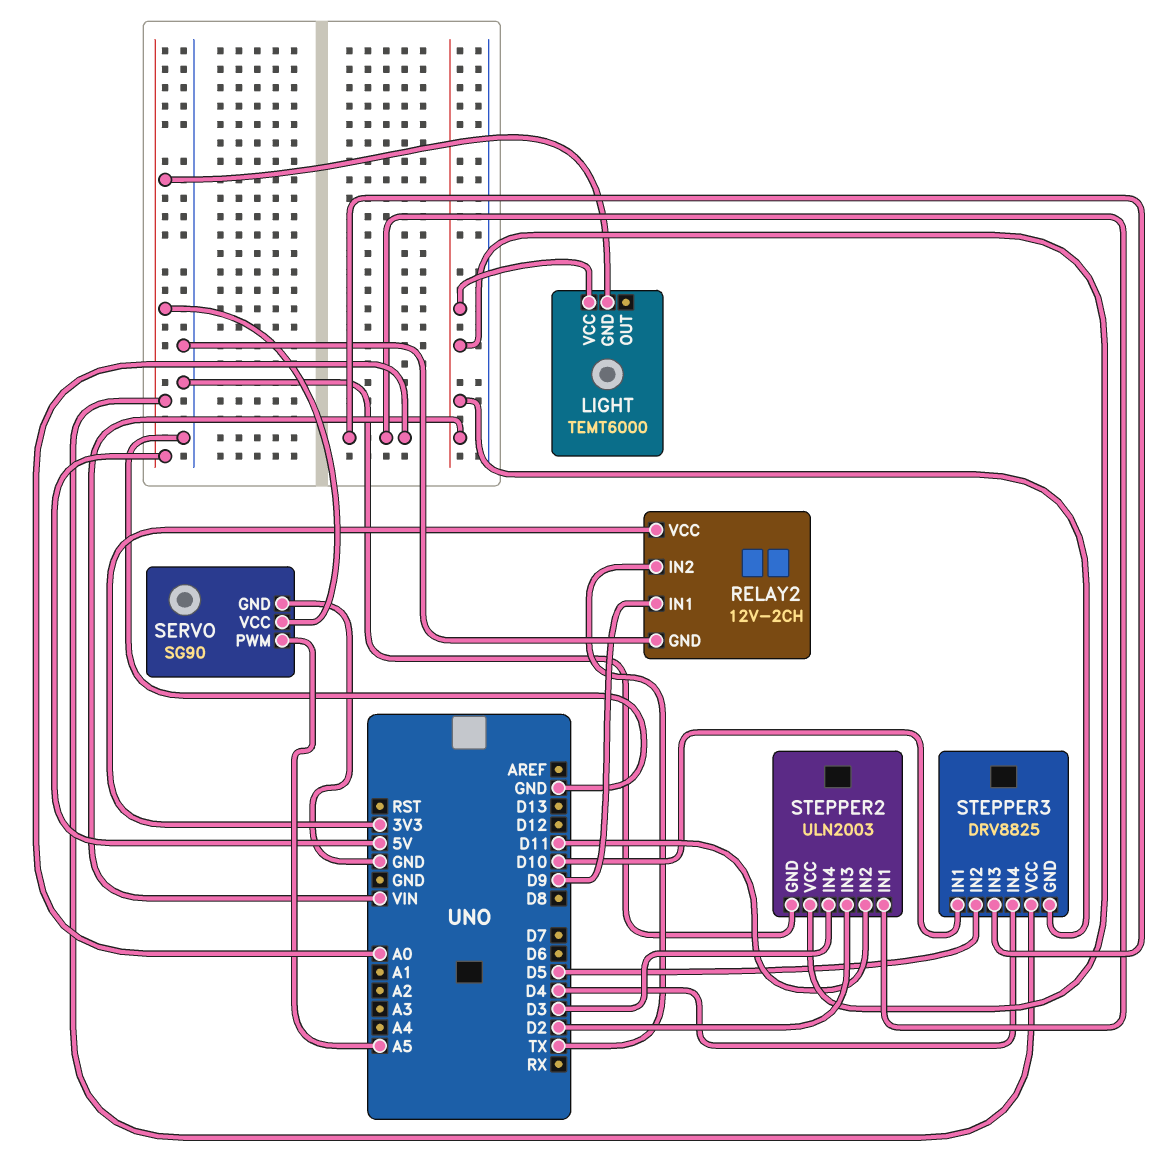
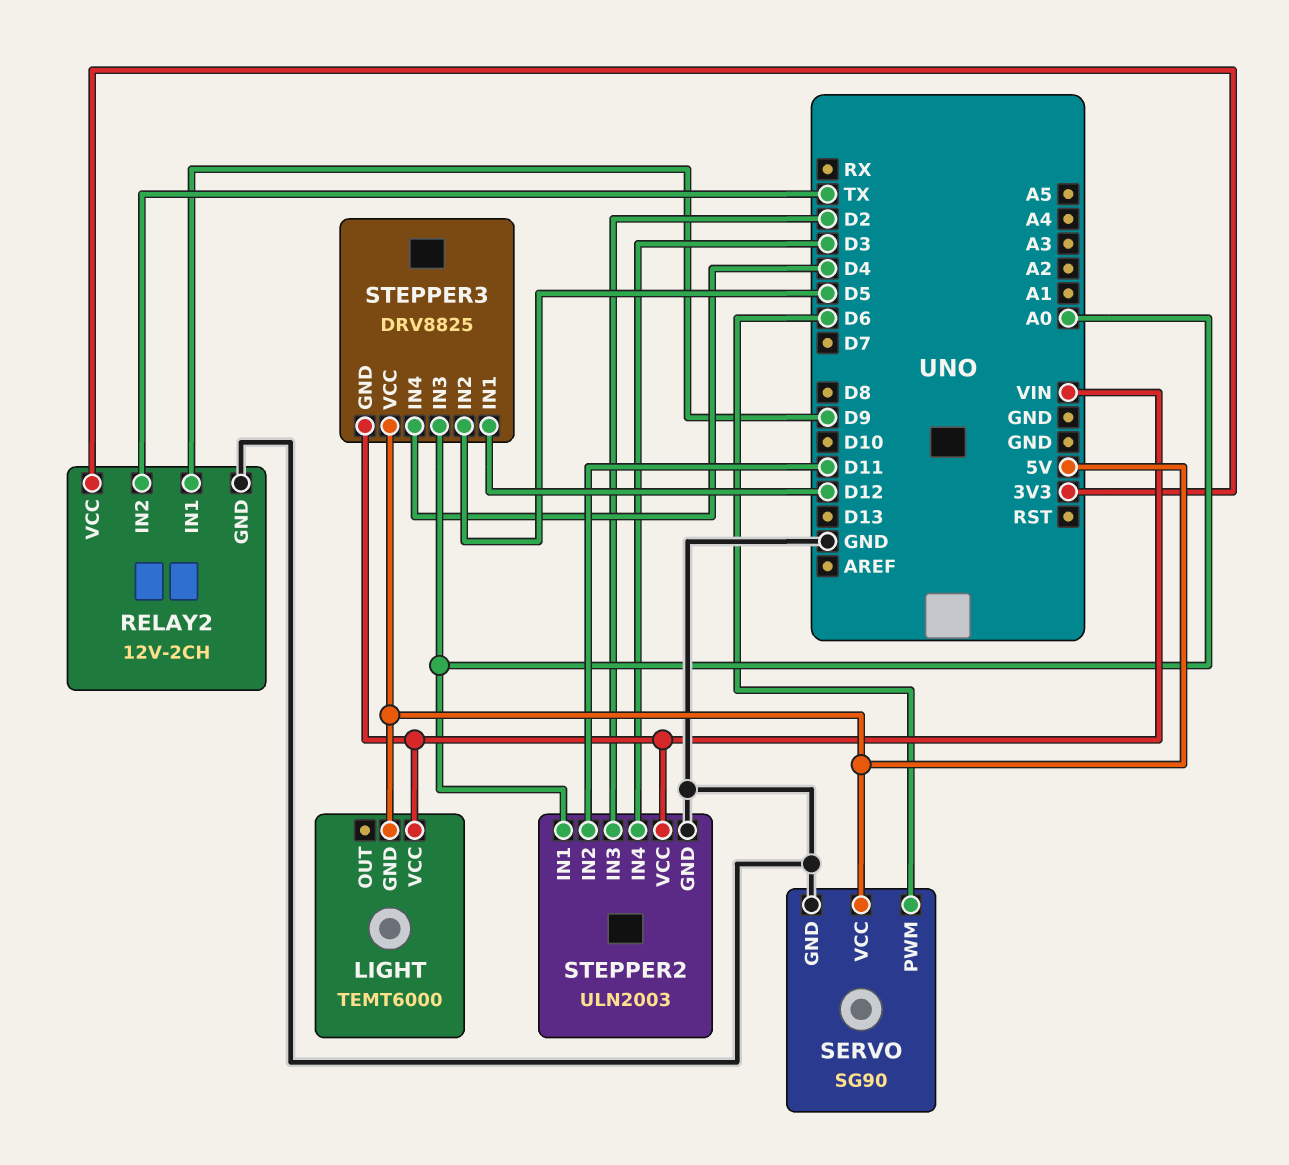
SERVO pin PWM: A5 -> D6
STEPPER3 pin IN1: D10 -> D12

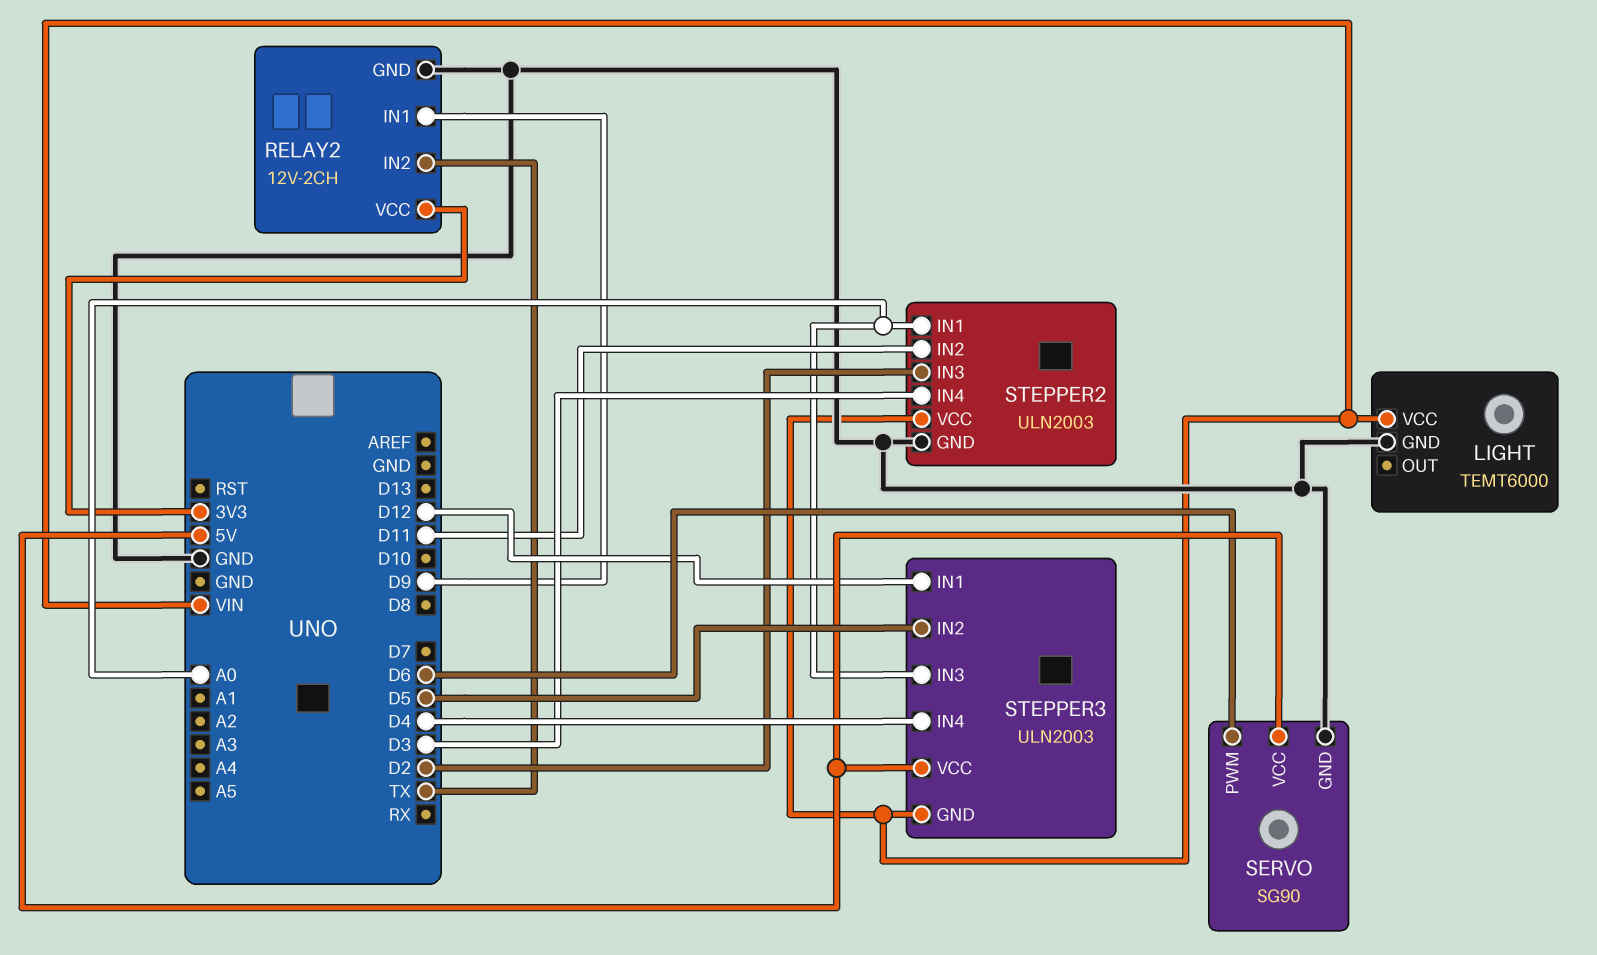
LIGHT pin GND: 5V -> GND
STEPPER3: DRV8825 -> ULN2003

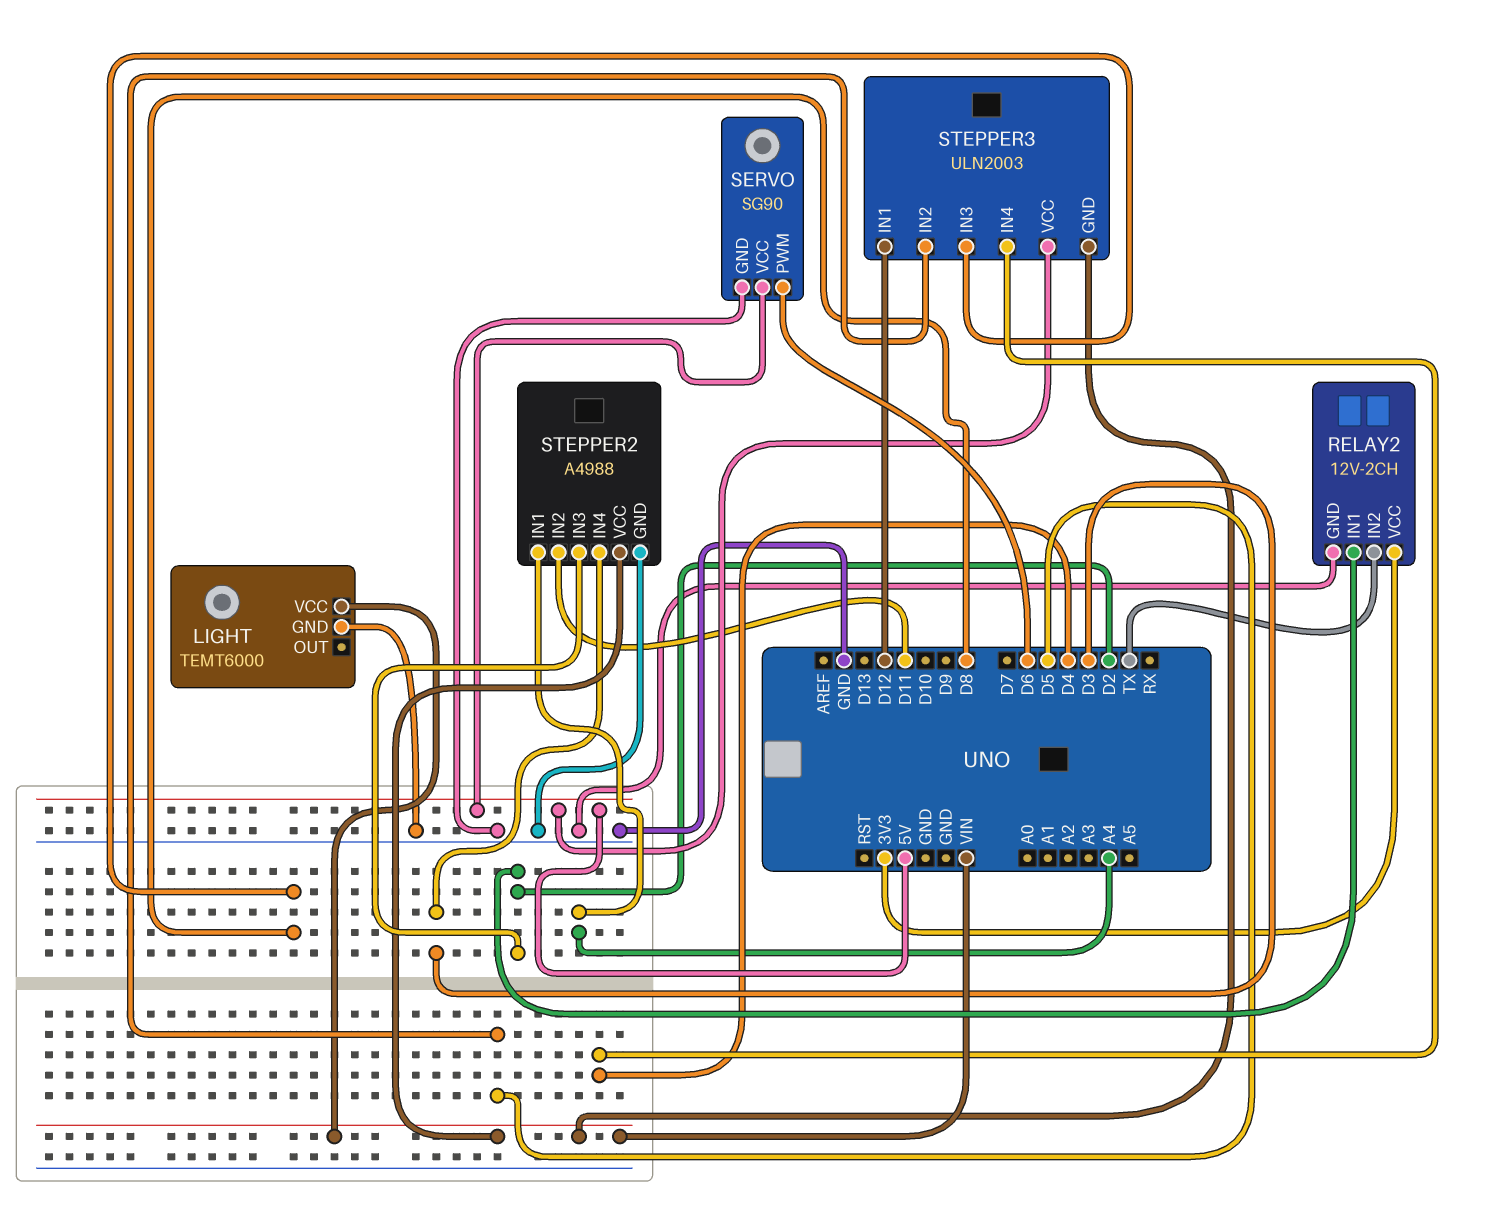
RELAY2 pin IN1: D9 -> D2
STEPPER2: ULN2003 -> A4988
STEPPER2 pin IN1: A0 -> A4
STEPPER3 pin IN3: A0 -> D8

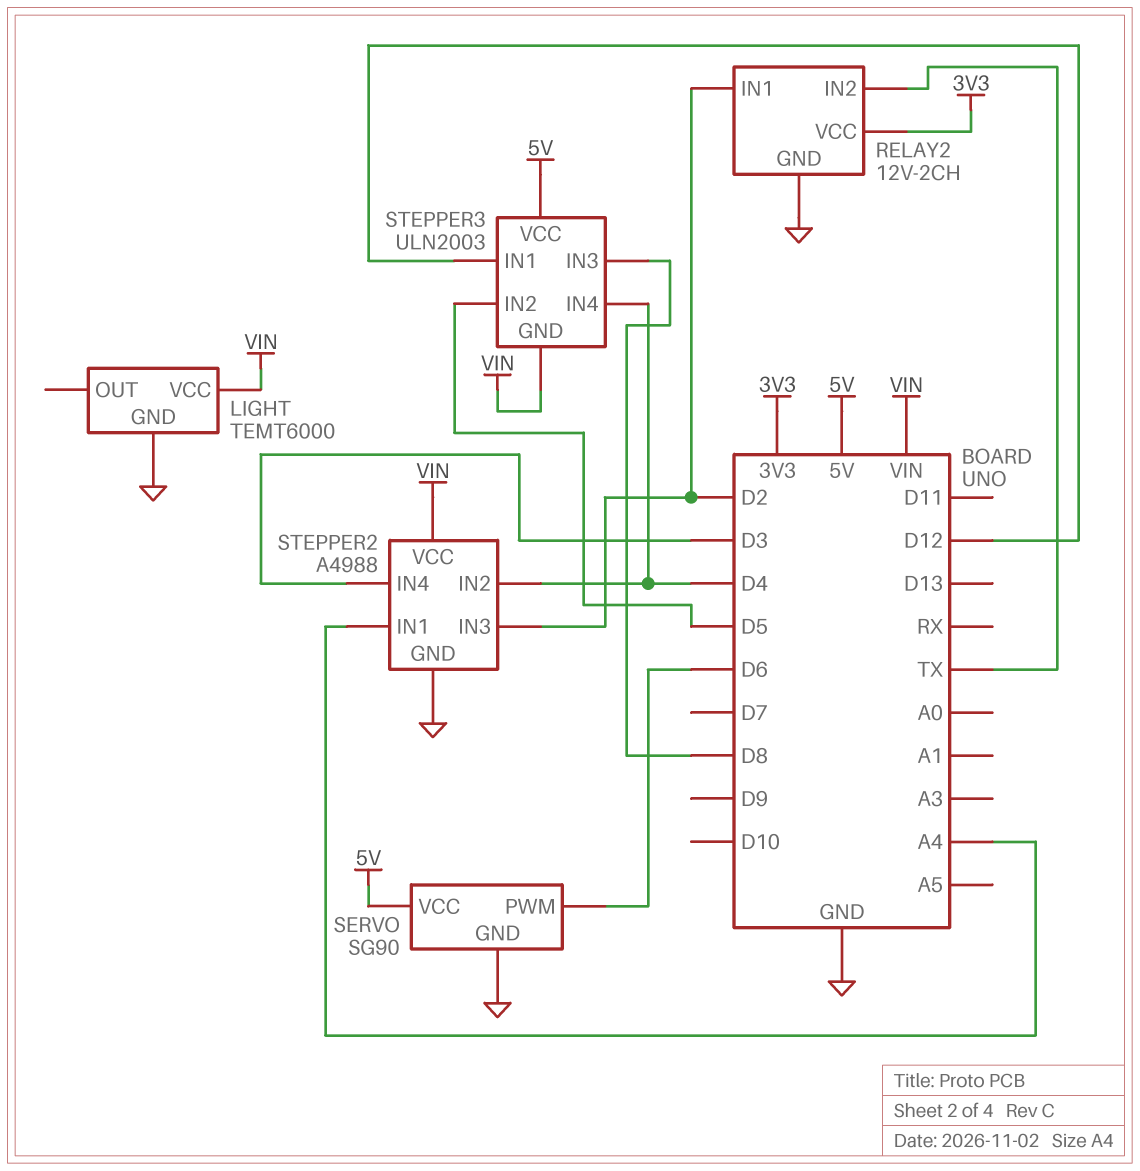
STEPPER2 pin IN2: D11 -> D4

